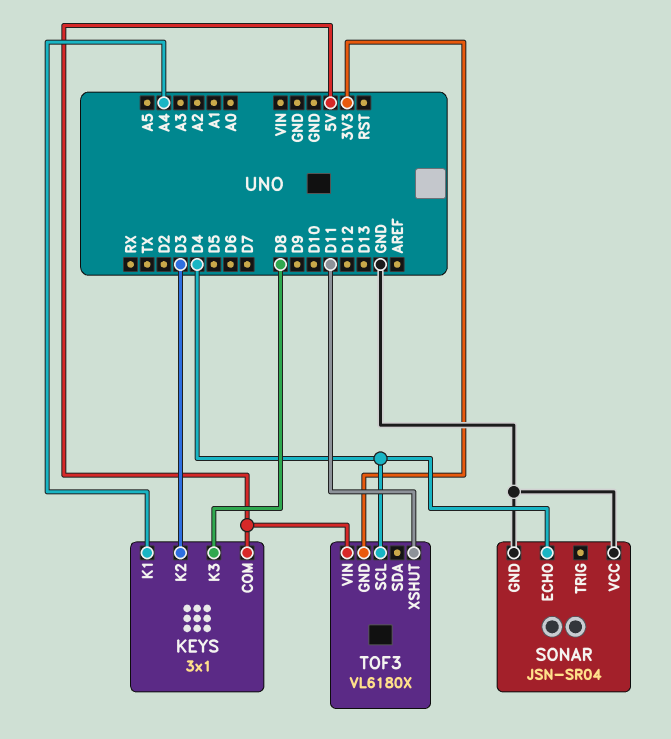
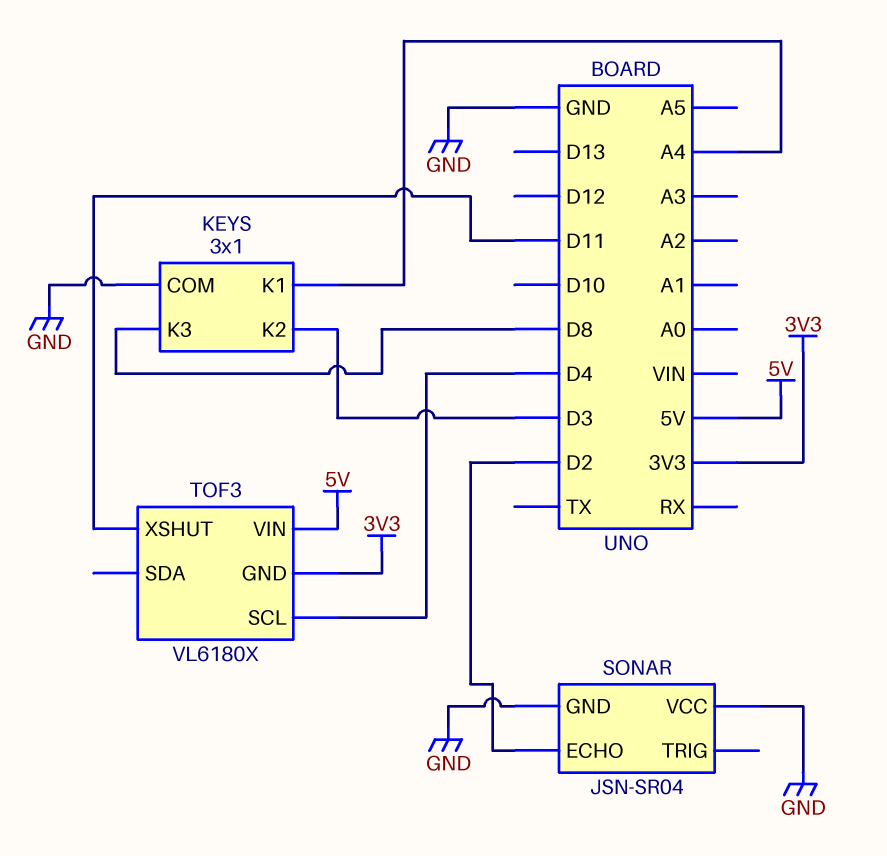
KEYS pin COM: 5V -> GND
SONAR pin ECHO: D4 -> D2

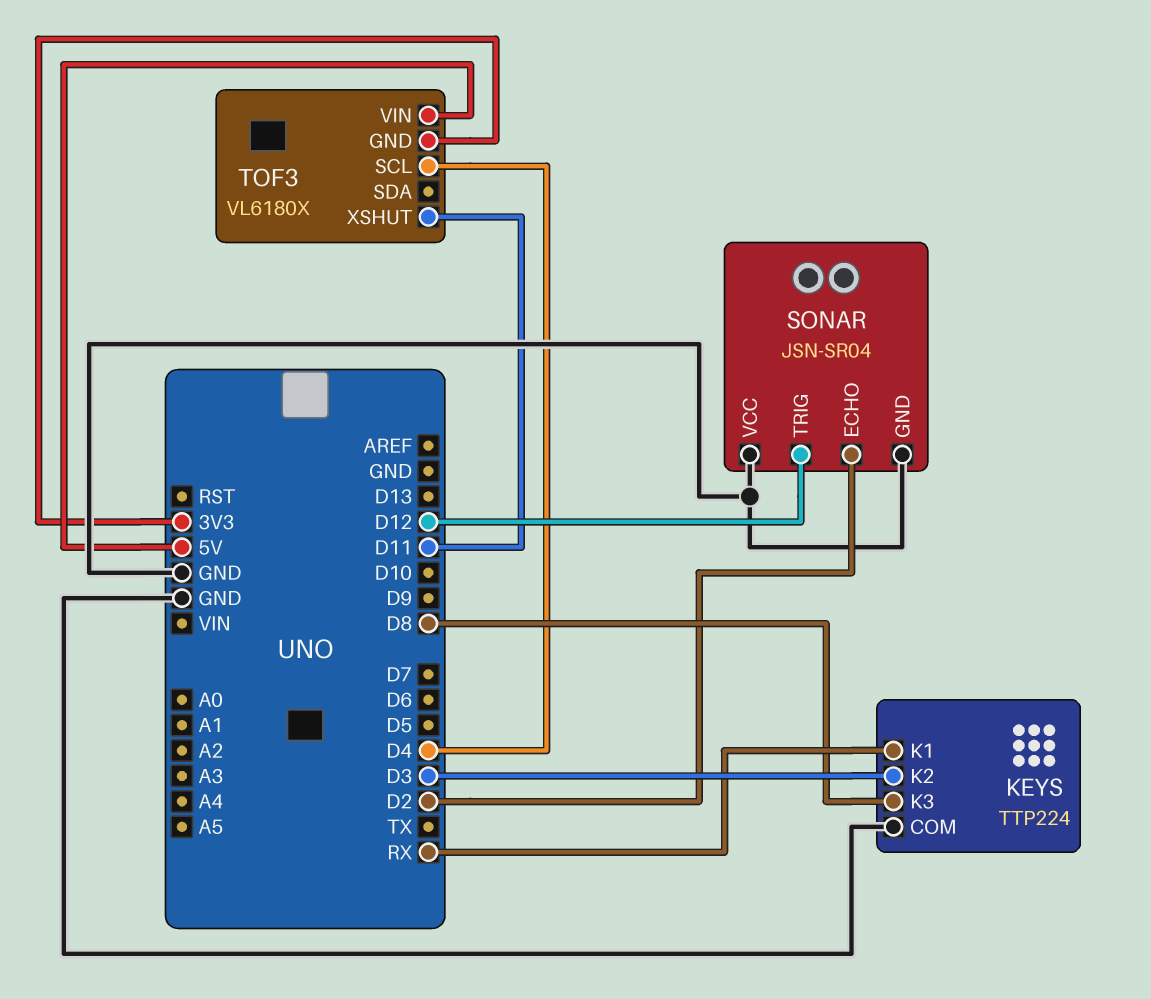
KEYS: 3x1 -> TTP224
KEYS pin K1: A4 -> RX
SONAR pin TRIG: none -> D12

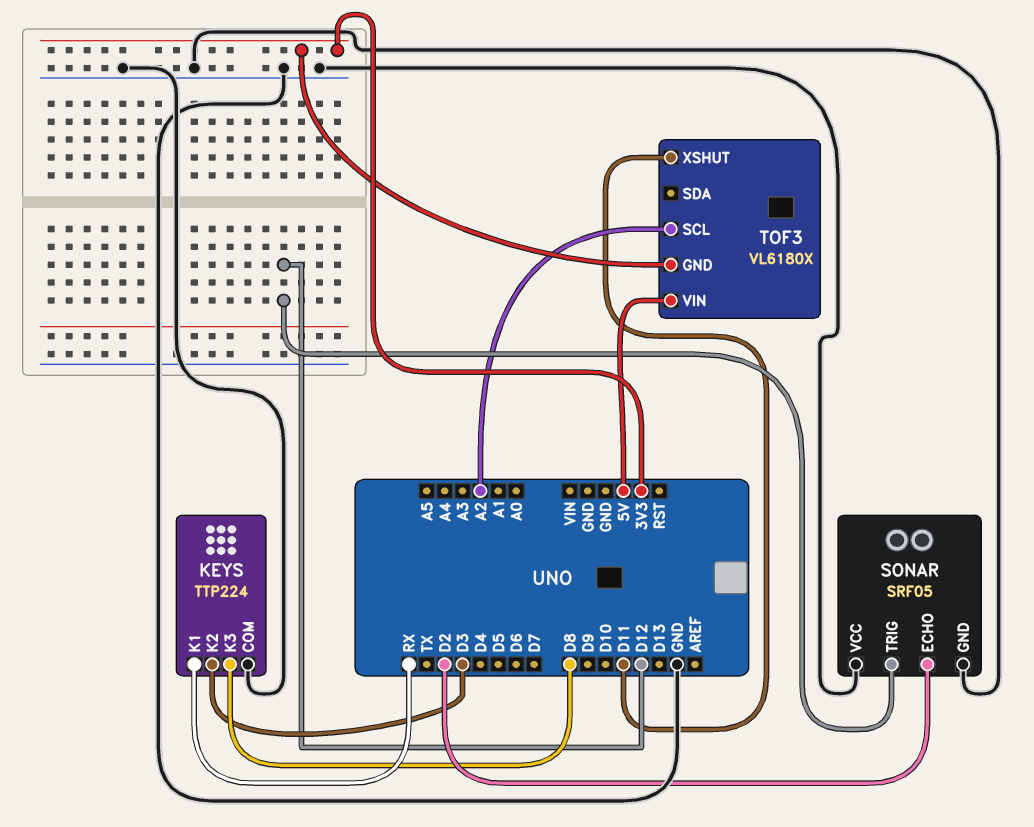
SONAR: JSN-SR04 -> SRF05
TOF3 pin SCL: D4 -> A2

